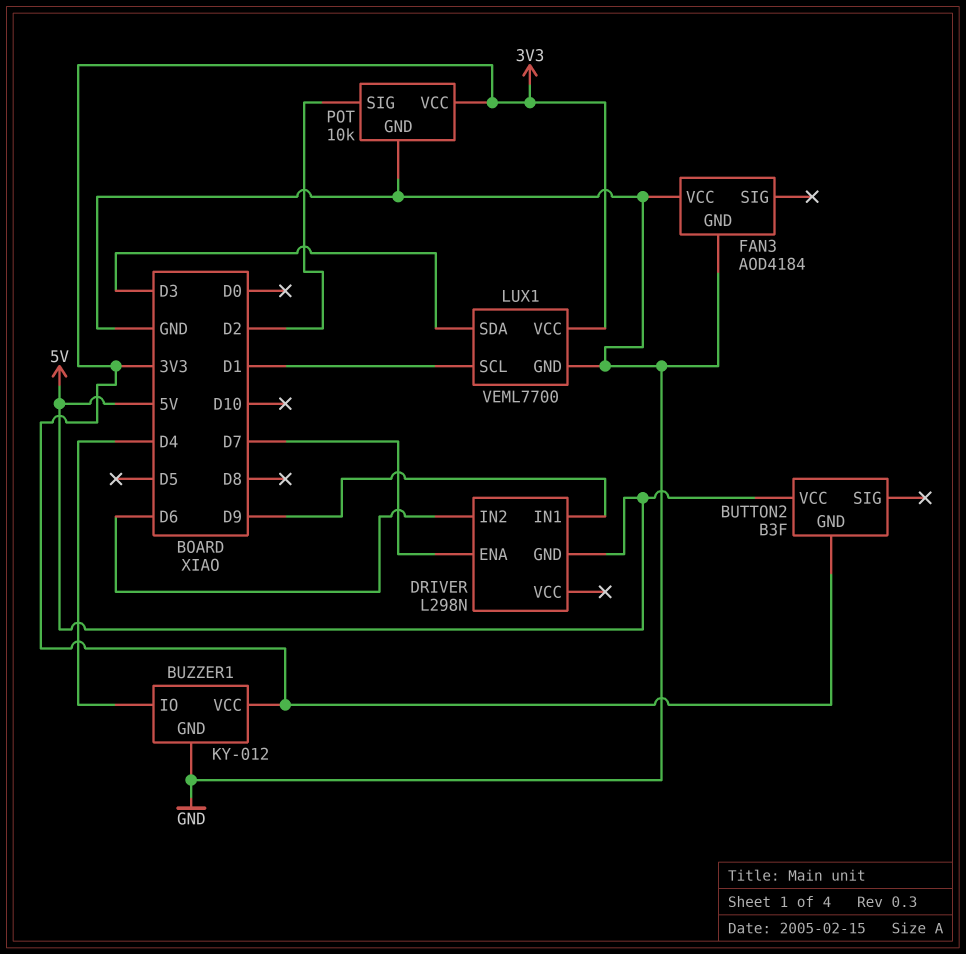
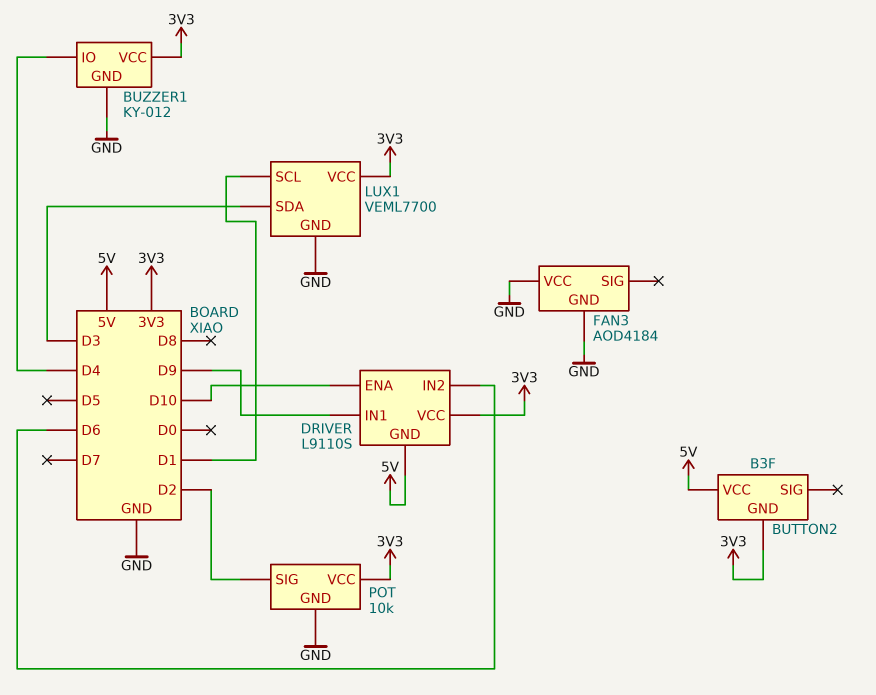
DRIVER: L298N -> L9110S
DRIVER pin ENA: D7 -> D10
DRIVER pin VCC: none -> 3V3

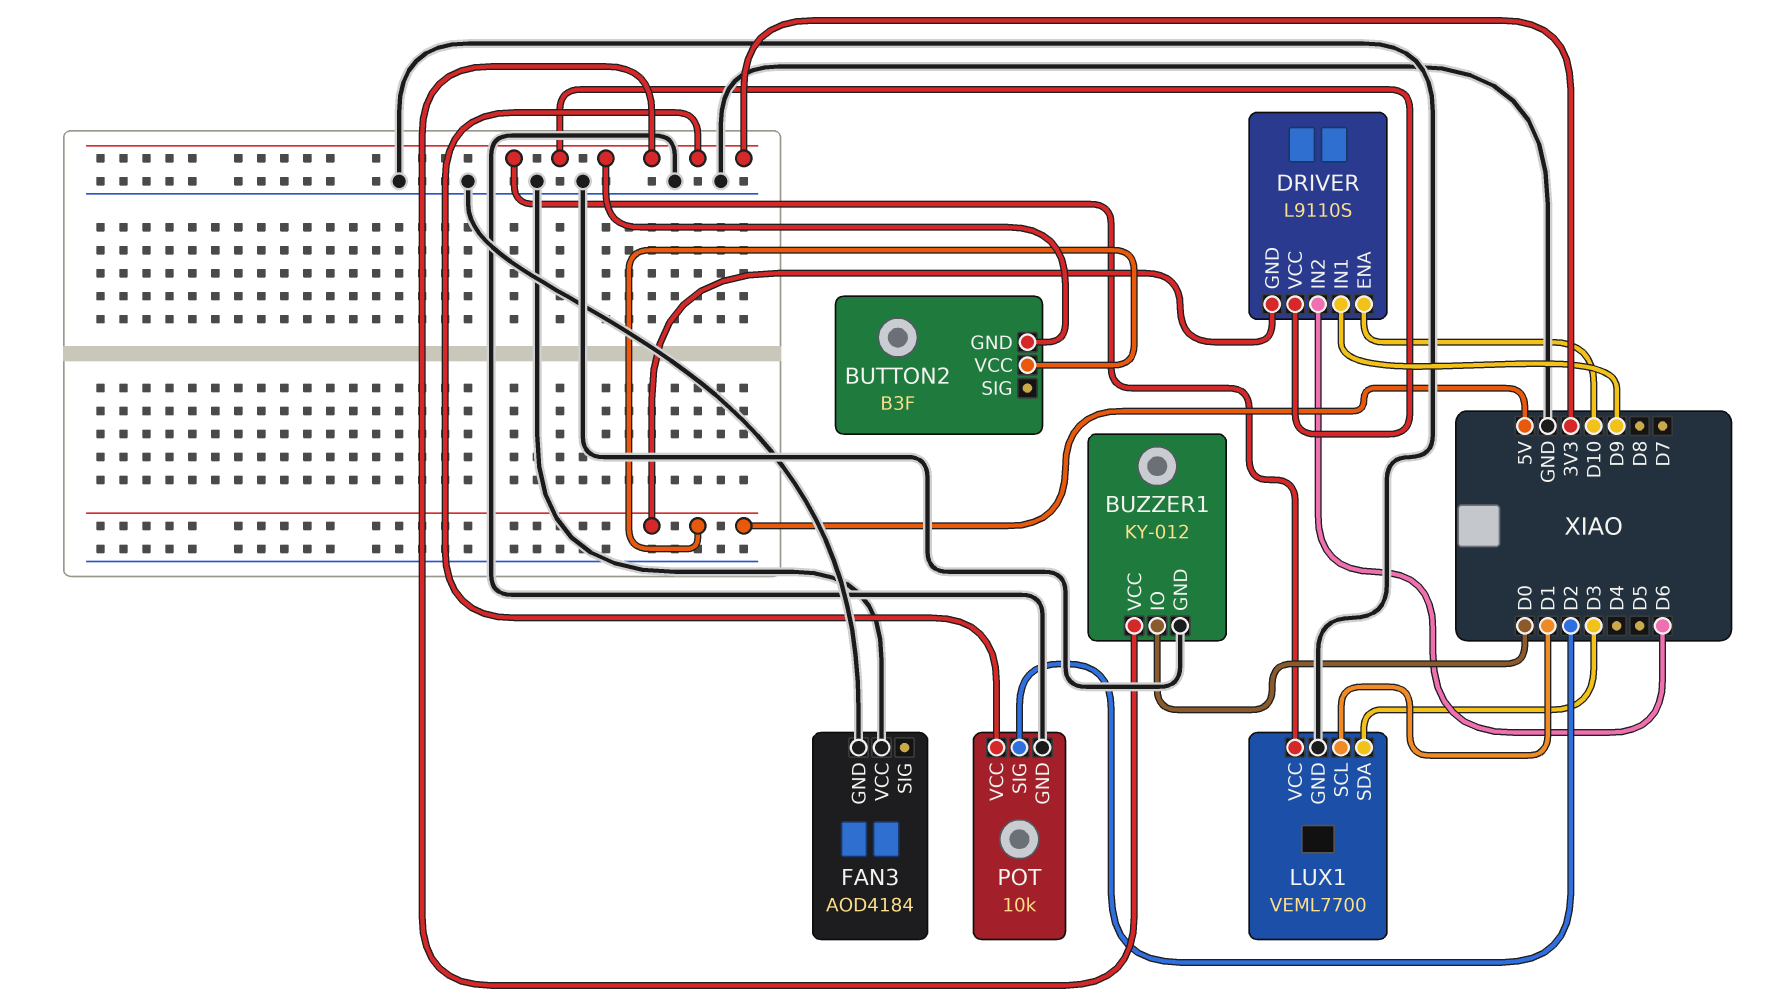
BUZZER1 pin IO: D4 -> D0

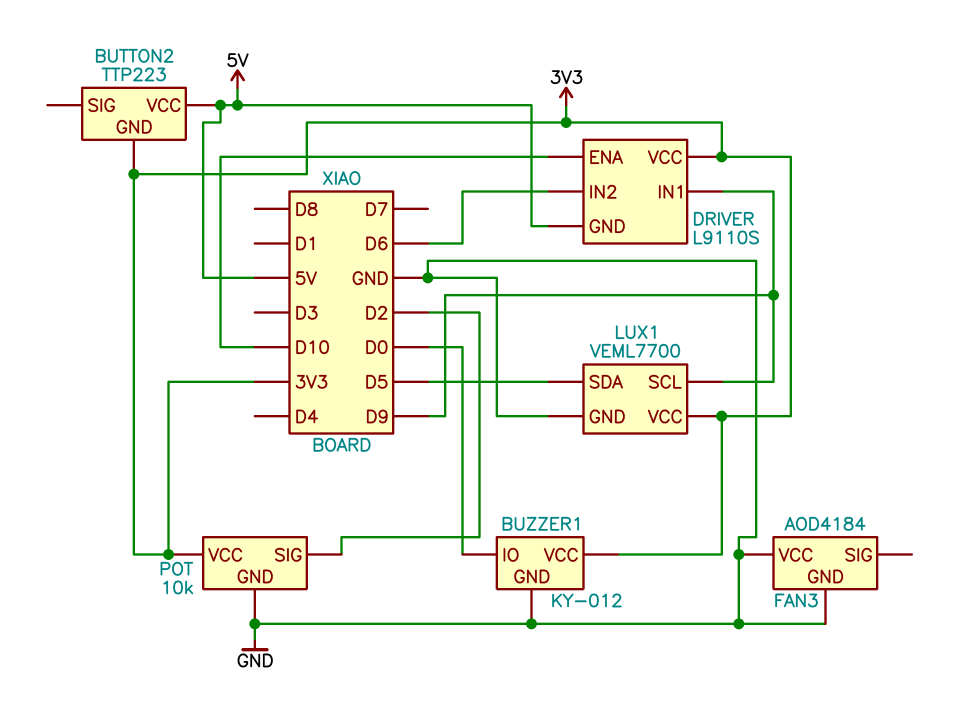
BUTTON2: B3F -> TTP223
LUX1 pin SCL: D1 -> D9
LUX1 pin SDA: D3 -> D5

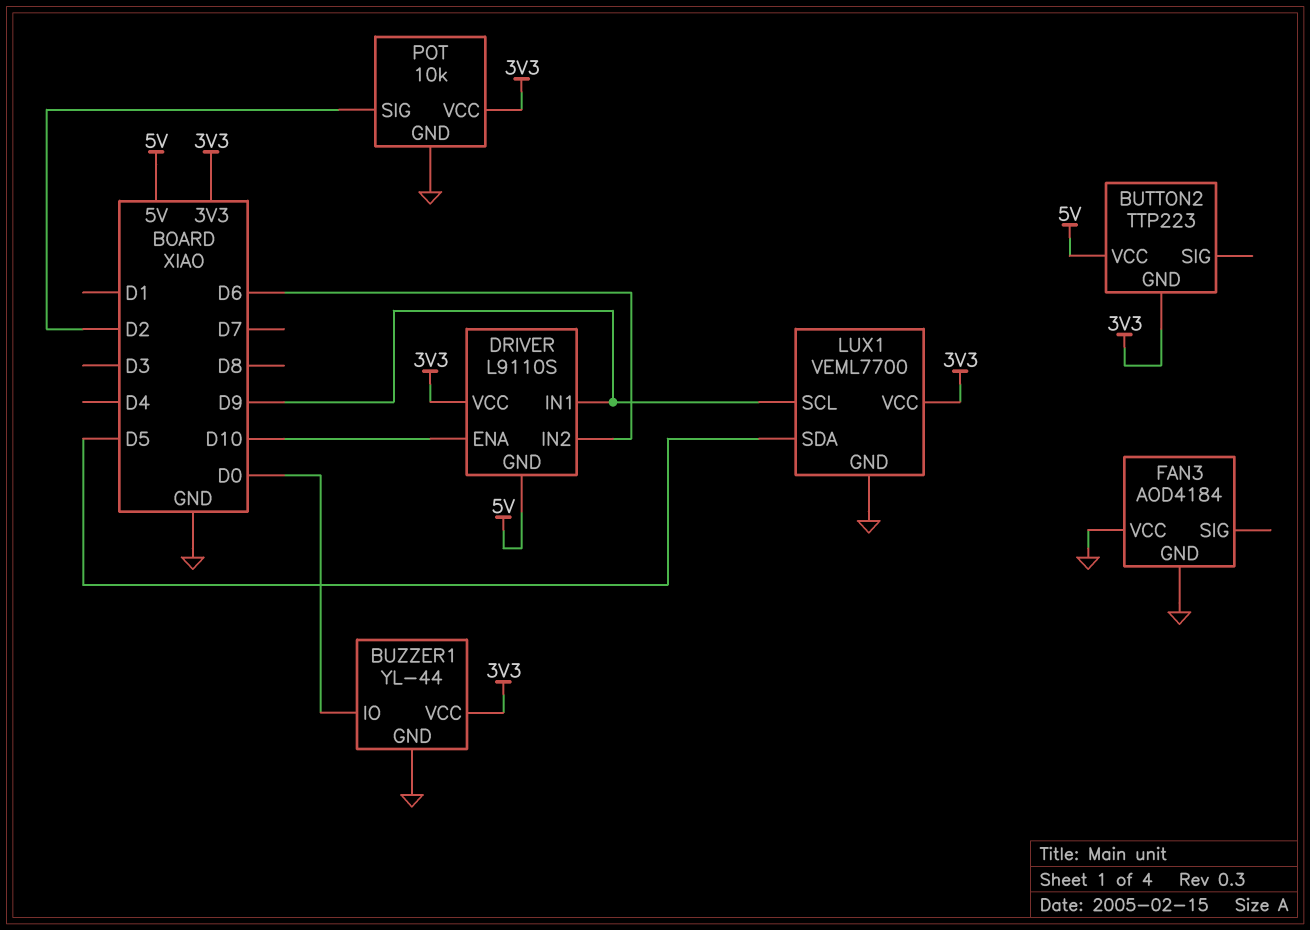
BUZZER1: KY-012 -> YL-44

